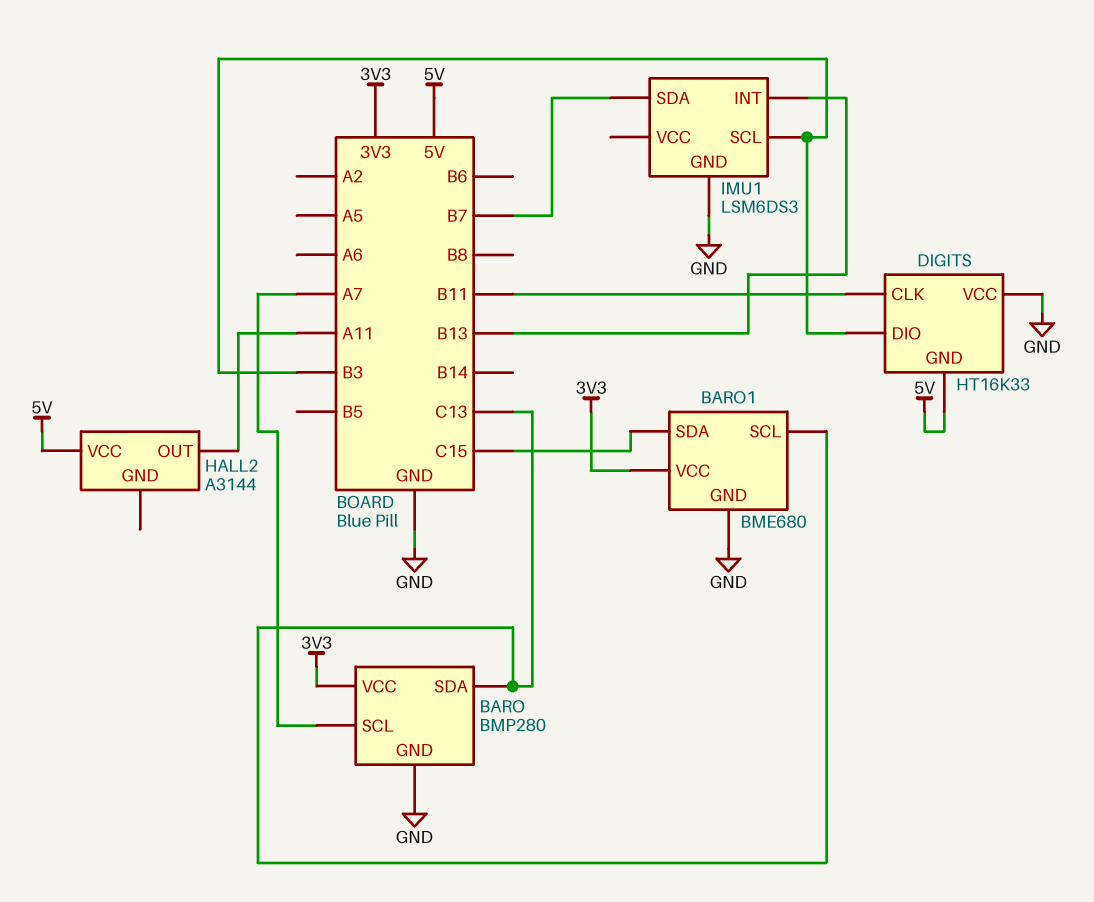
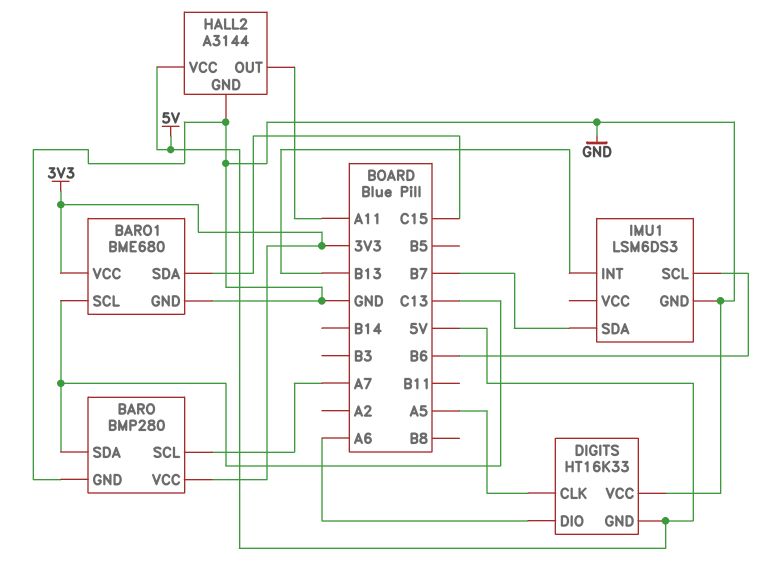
DIGITS pin CLK: B11 -> A5
DIGITS pin DIO: B3 -> A6
HALL2 pin GND: none -> GND
IMU1 pin SCL: B3 -> B6

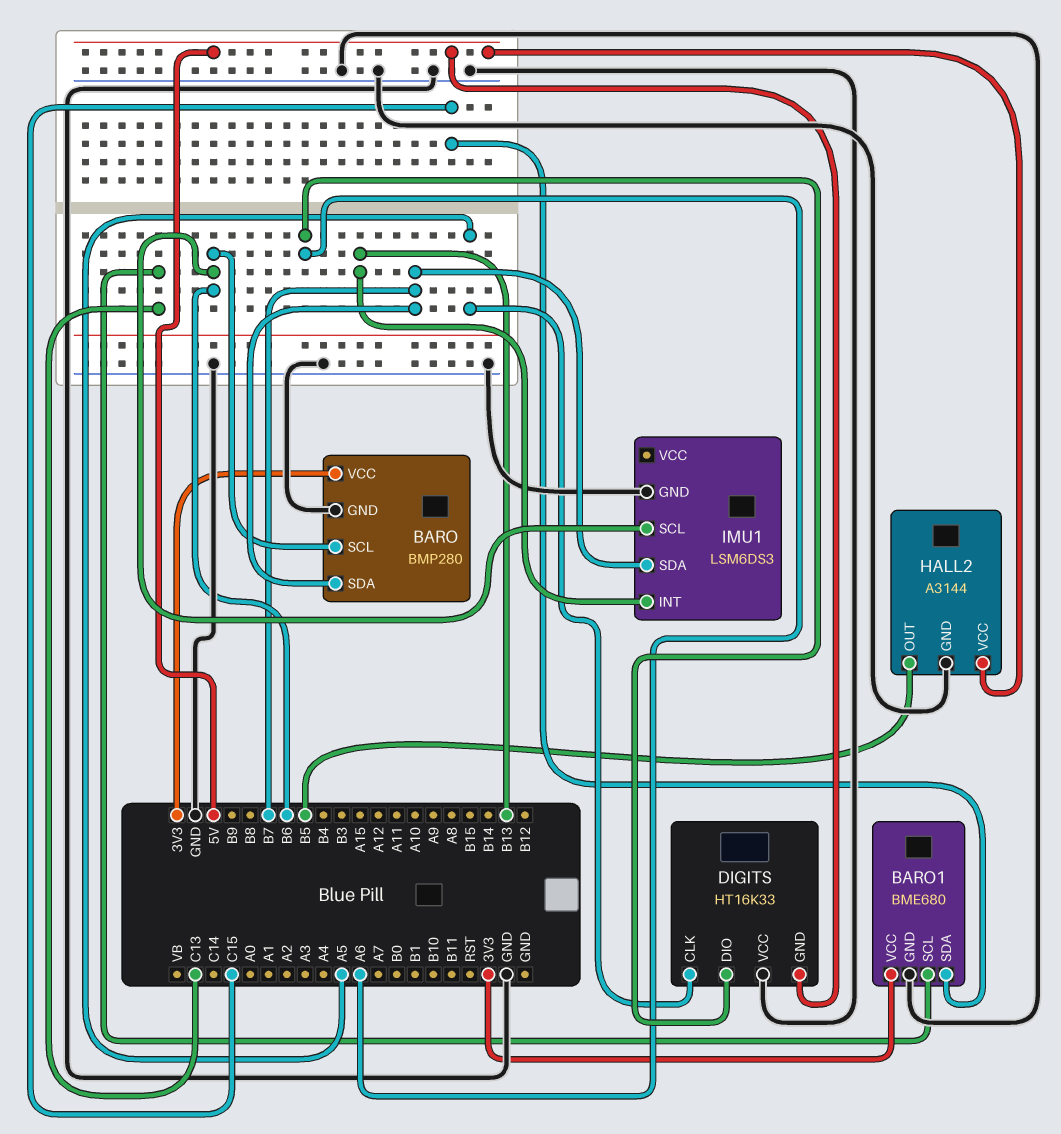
BARO pin SCL: A7 -> B6
BARO pin SDA: C13 -> B7
HALL2 pin OUT: A11 -> B5

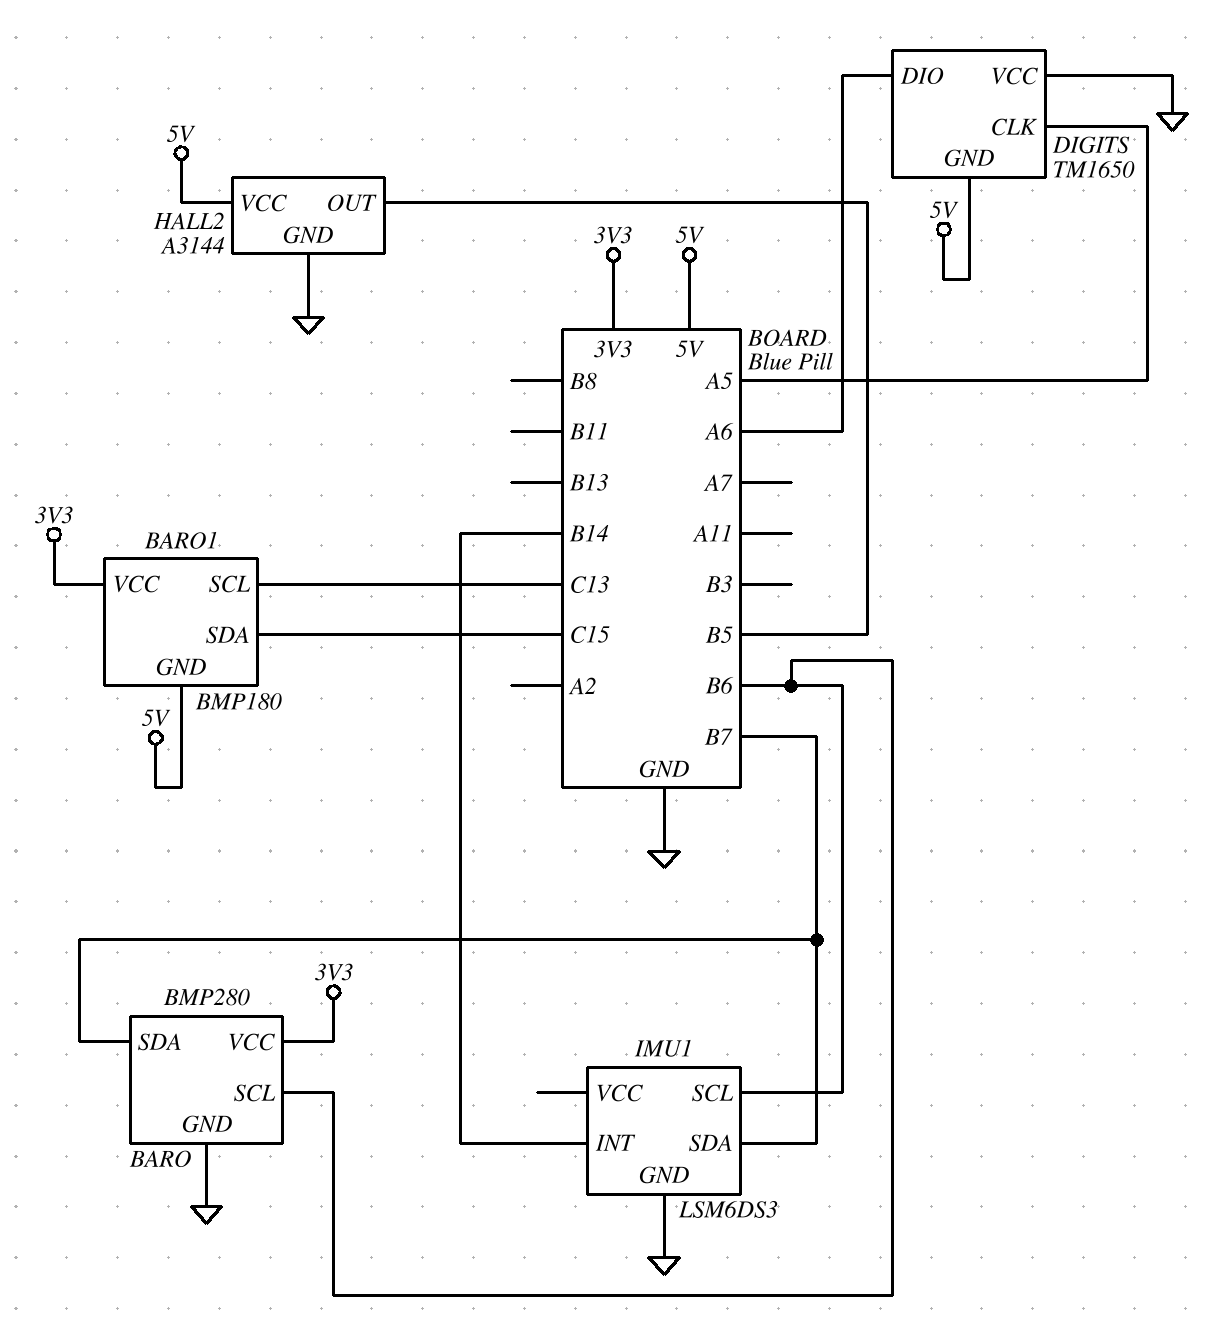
BARO1: BME680 -> BMP180
BARO1 pin GND: GND -> 5V
DIGITS: HT16K33 -> TM1650
IMU1 pin INT: B13 -> B14

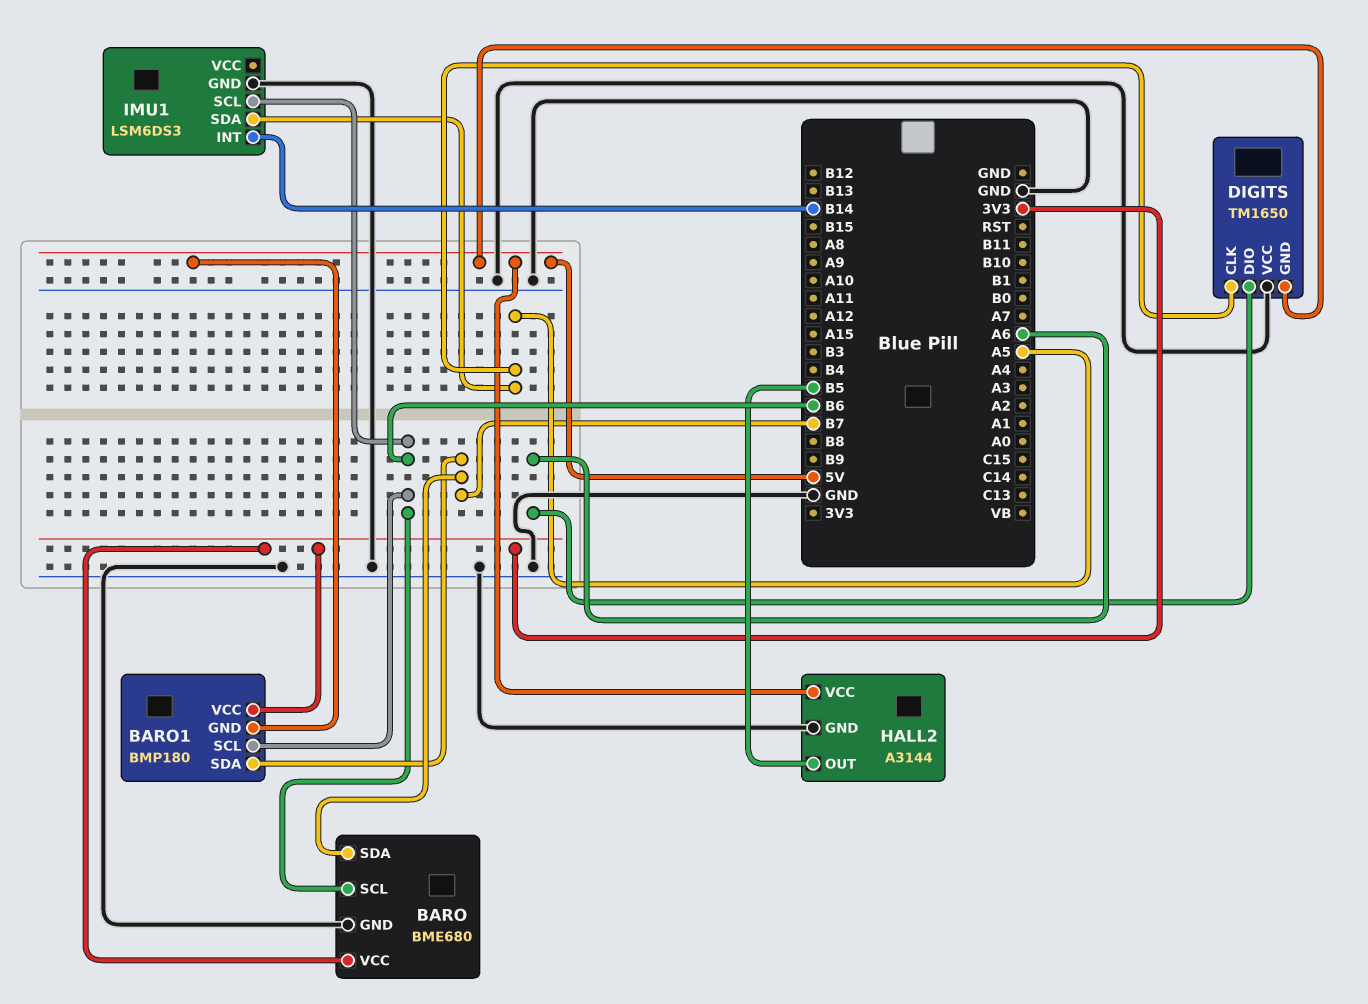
BARO: BMP280 -> BME680
BARO1 pin SCL: C13 -> B6
BARO1 pin SDA: C15 -> B7
IMU1 pin SDA: B7 -> A5

